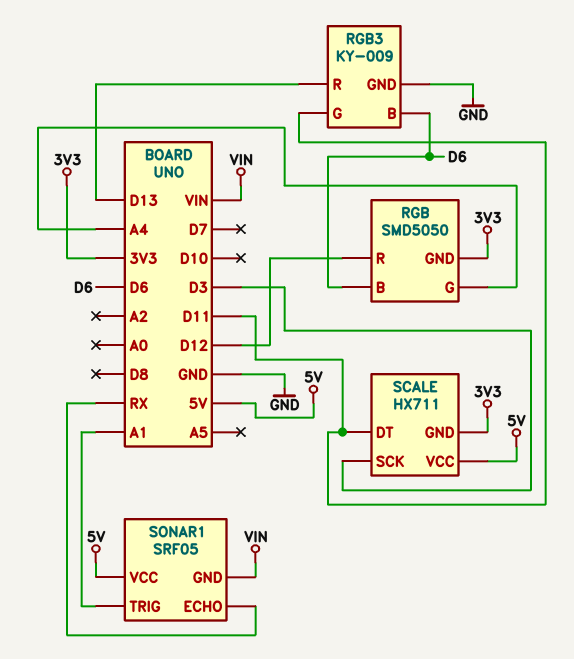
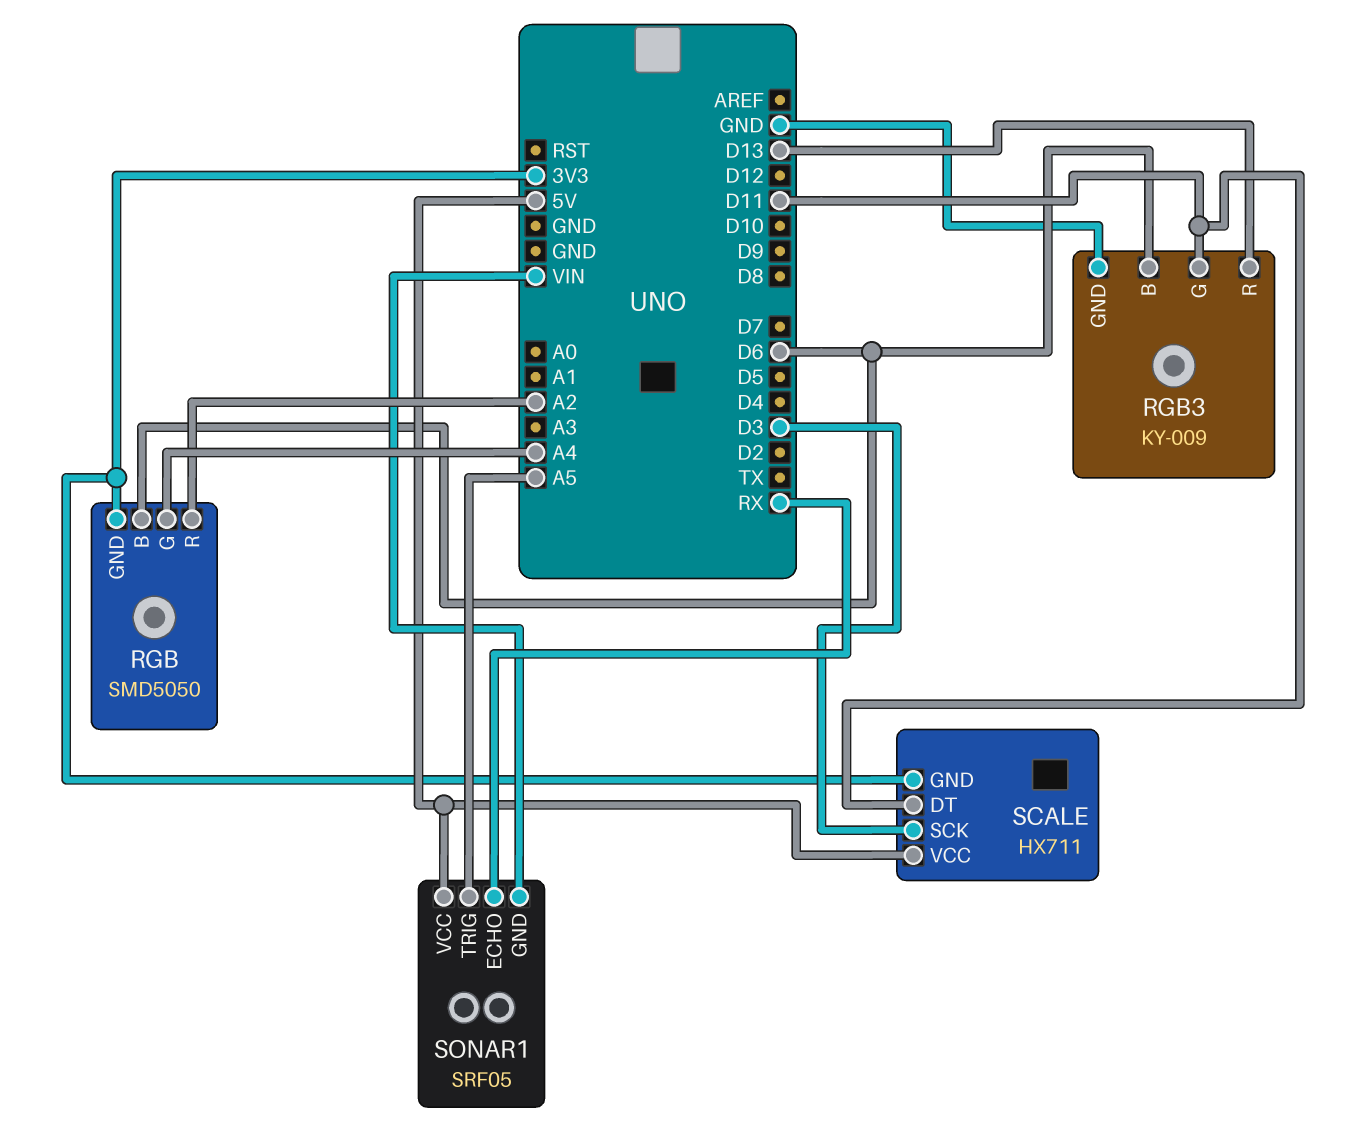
RGB pin R: D12 -> A2
SONAR1 pin TRIG: A1 -> A5

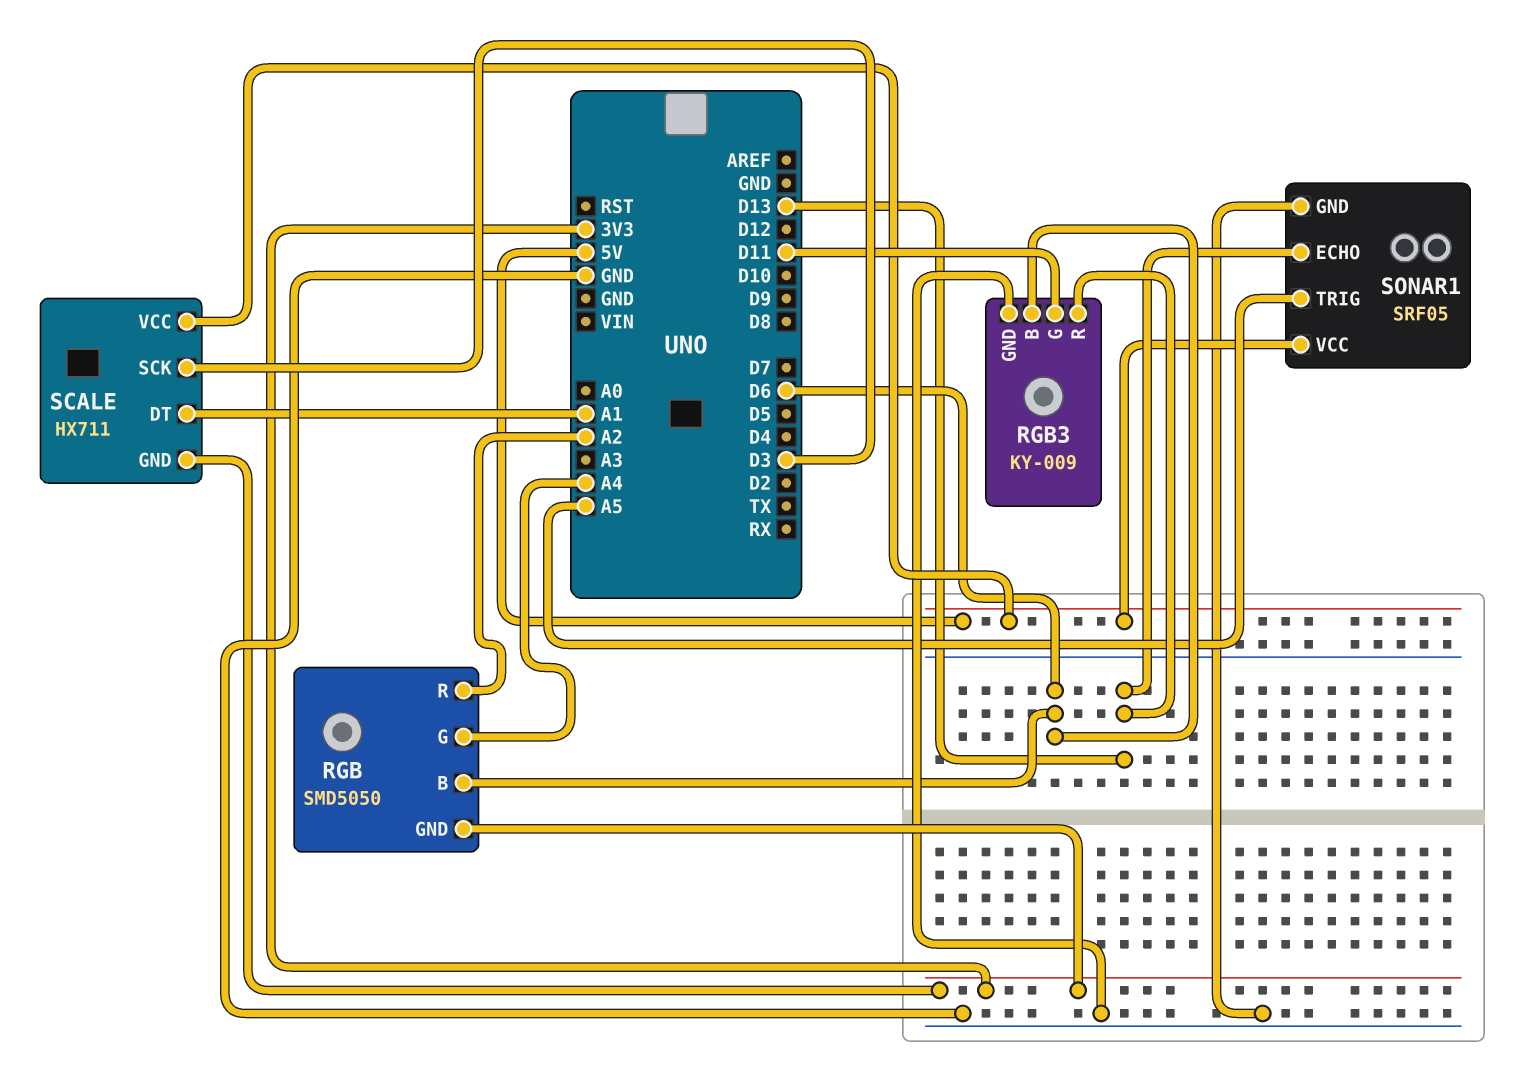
SCALE pin DT: D11 -> A1
SONAR1 pin ECHO: RX -> D13
SONAR1 pin GND: VIN -> GND

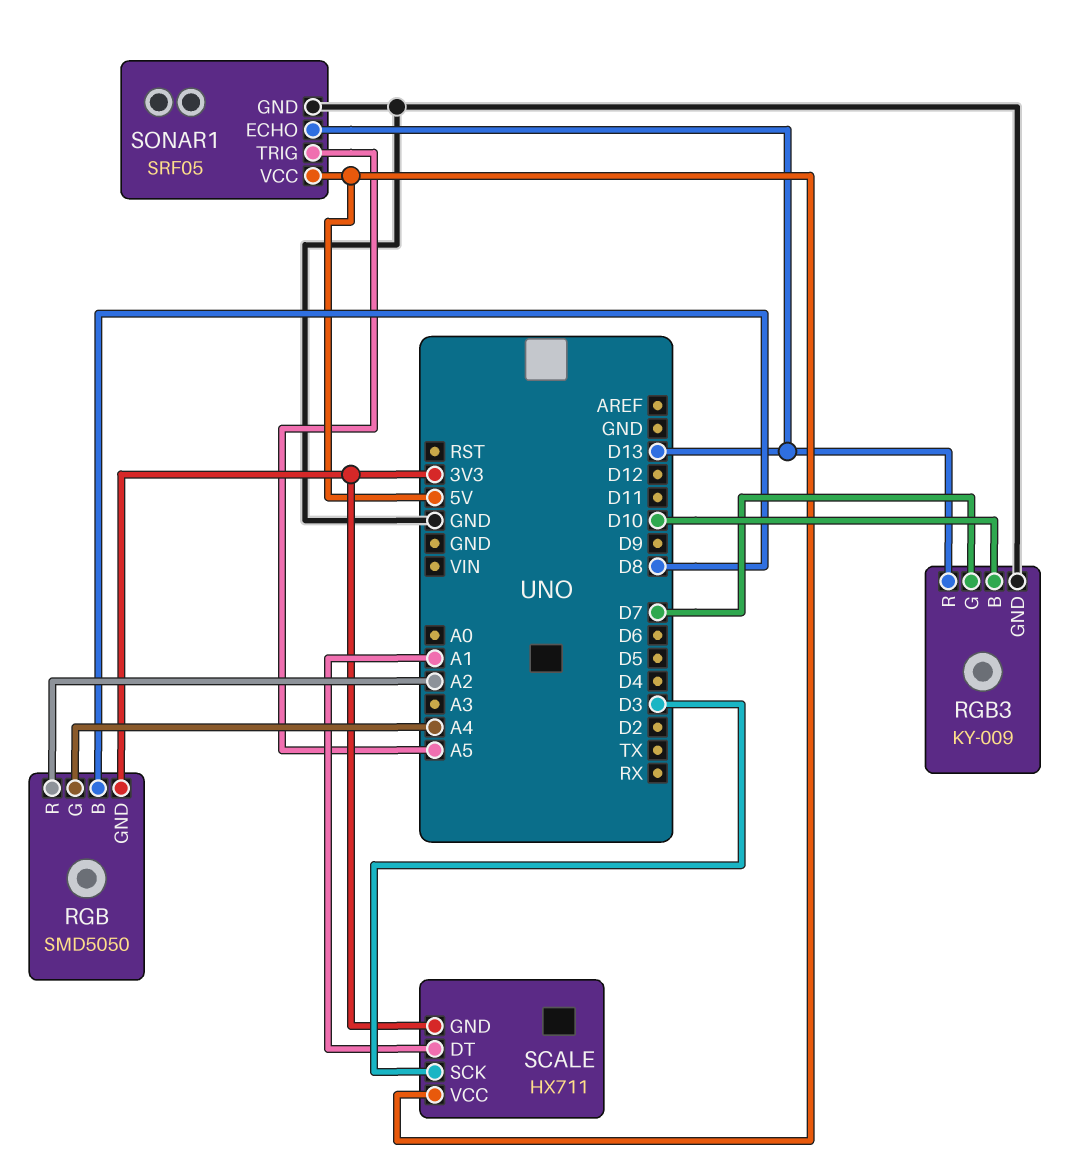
RGB pin B: D6 -> D8
RGB3 pin B: D6 -> D10
RGB3 pin G: D11 -> D7

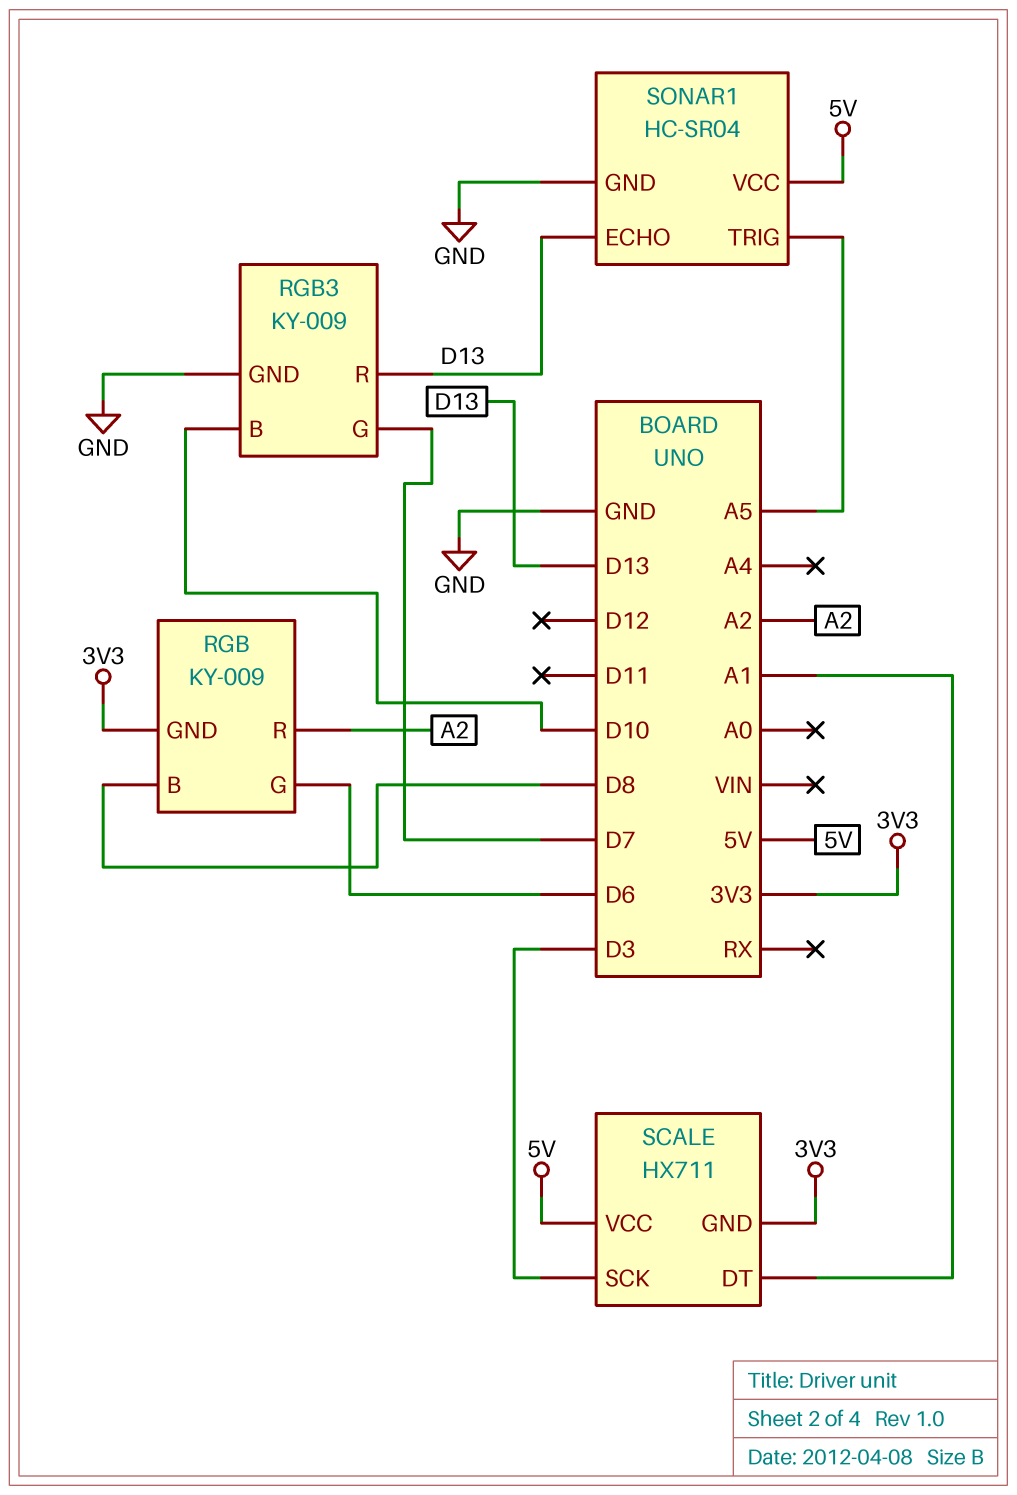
RGB: SMD5050 -> KY-009
RGB pin G: A4 -> D6
SONAR1: SRF05 -> HC-SR04

